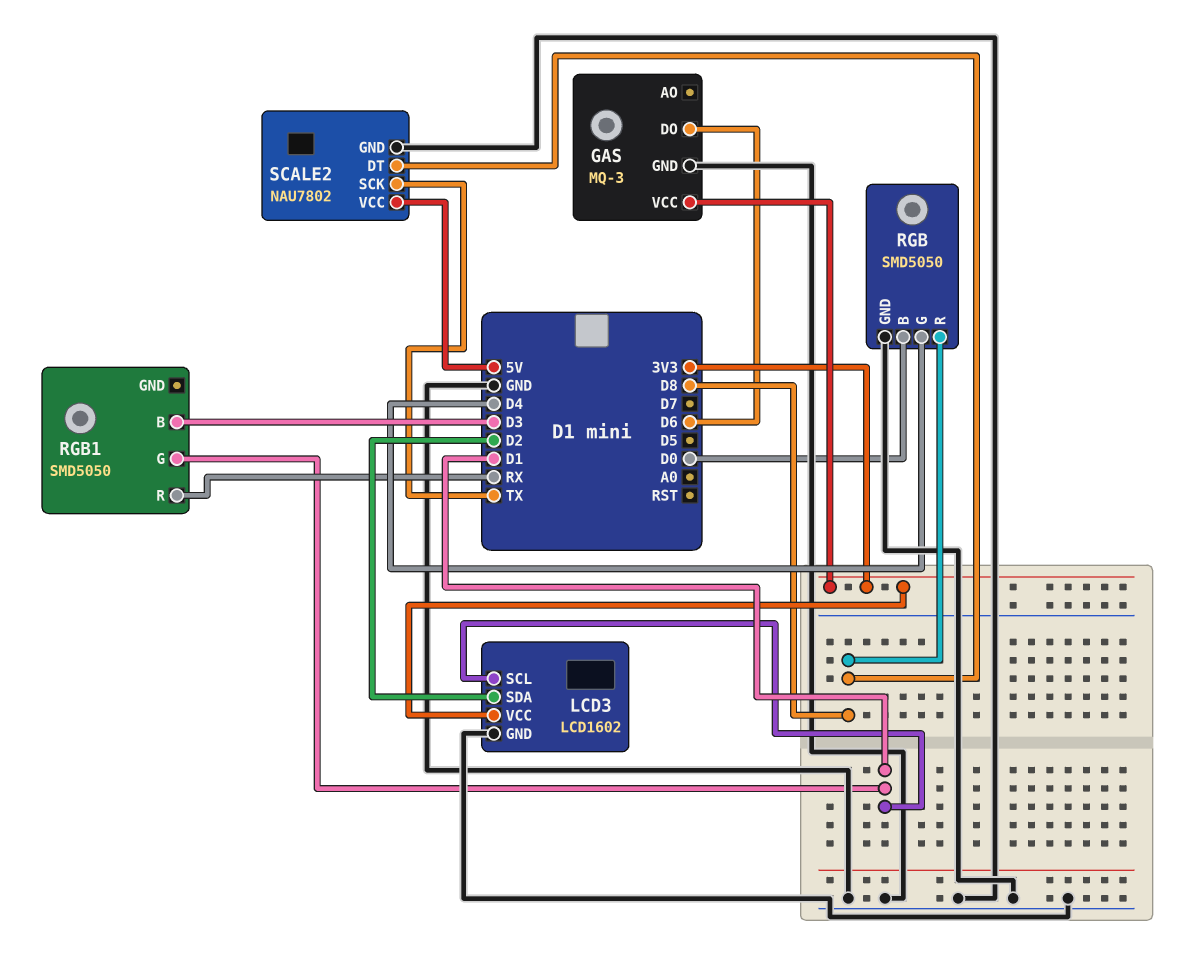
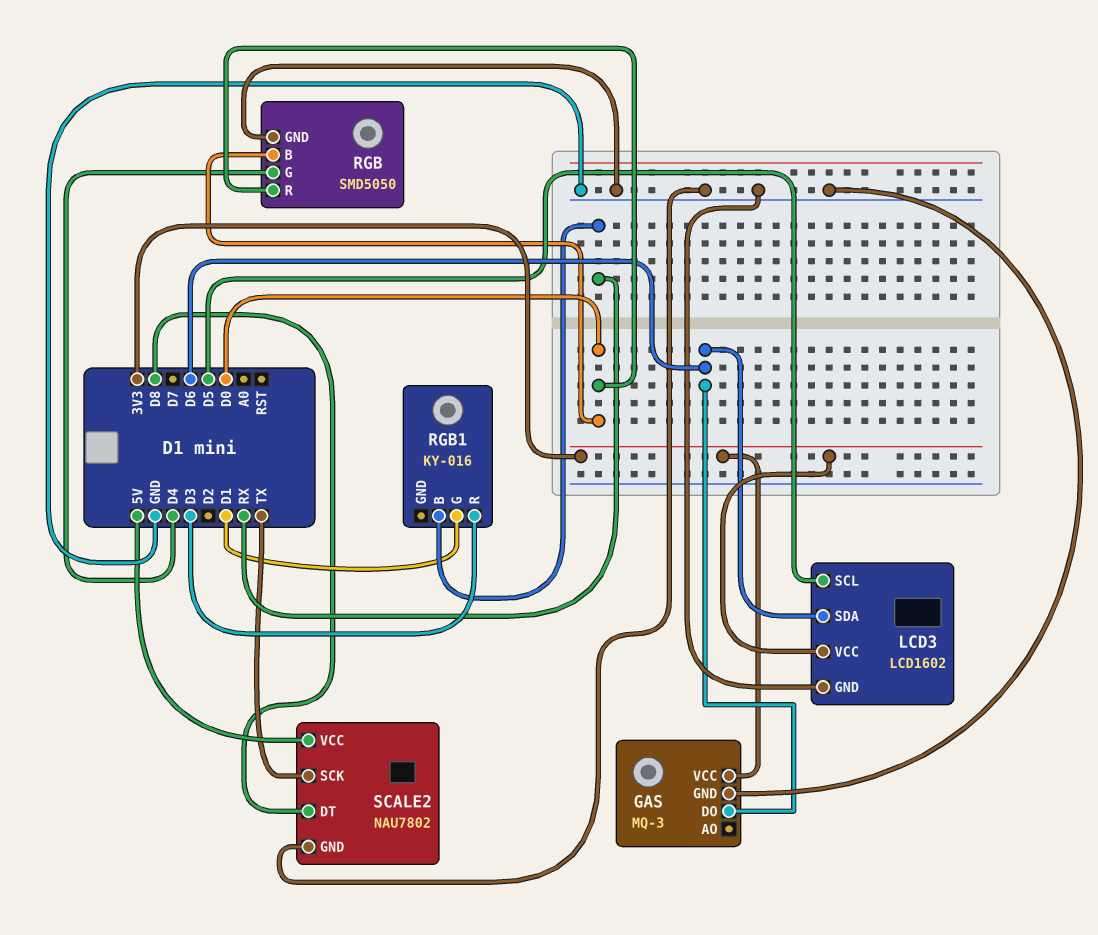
LCD3 pin SCL: D1 -> D5
LCD3 pin SDA: D2 -> D6
RGB pin R: D8 -> D0
RGB1: SMD5050 -> KY-016
RGB1 pin B: D3 -> RX
RGB1 pin R: RX -> D3

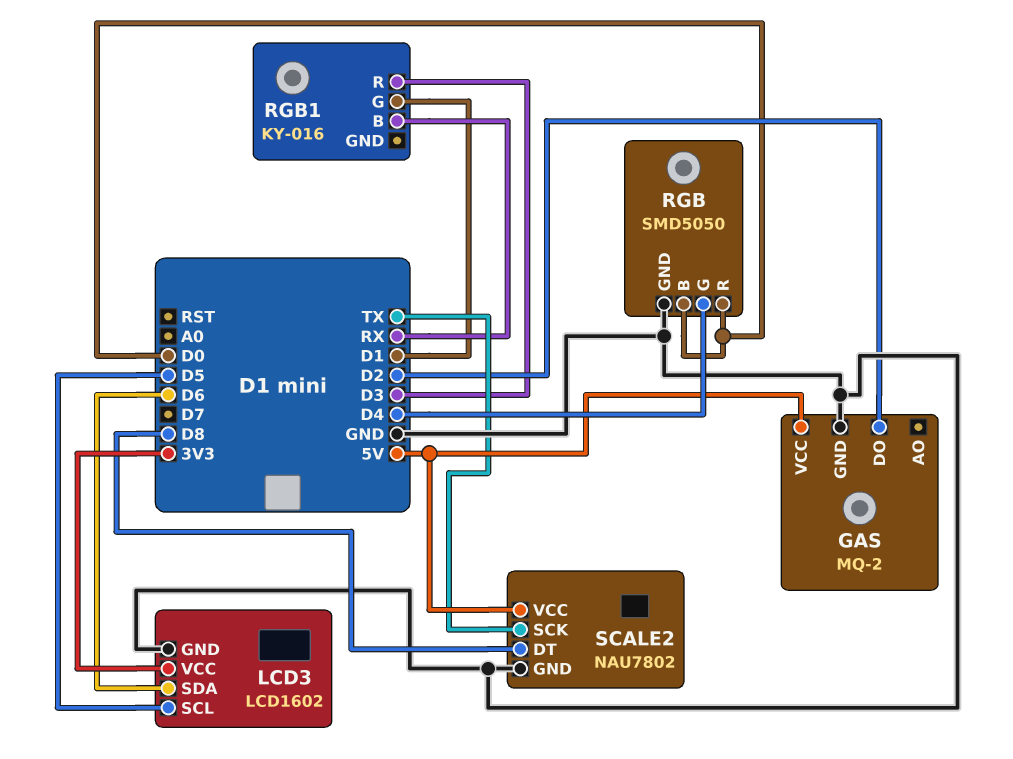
GAS: MQ-3 -> MQ-2
GAS pin DO: D6 -> D2
GAS pin VCC: 3V3 -> 5V

